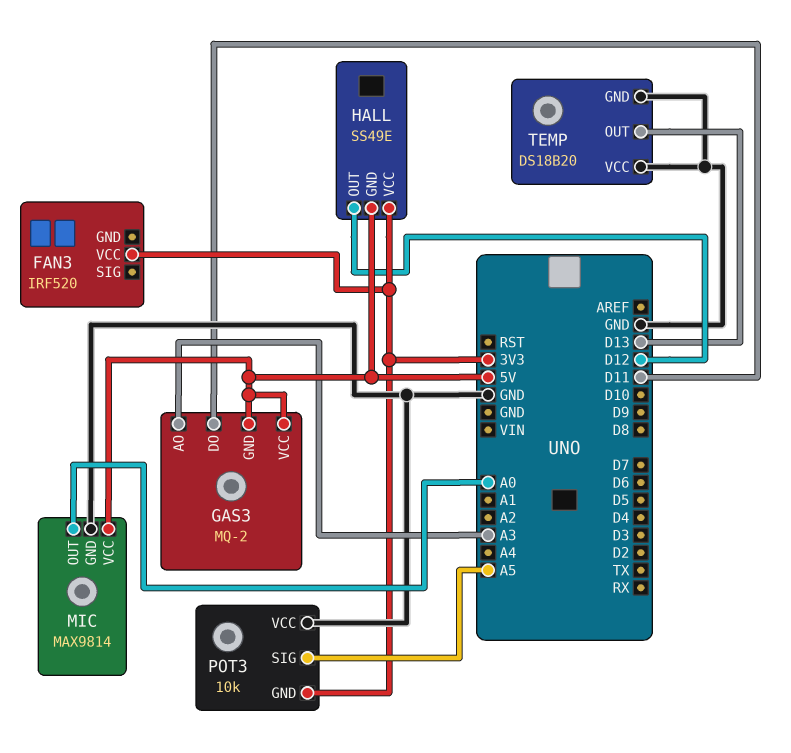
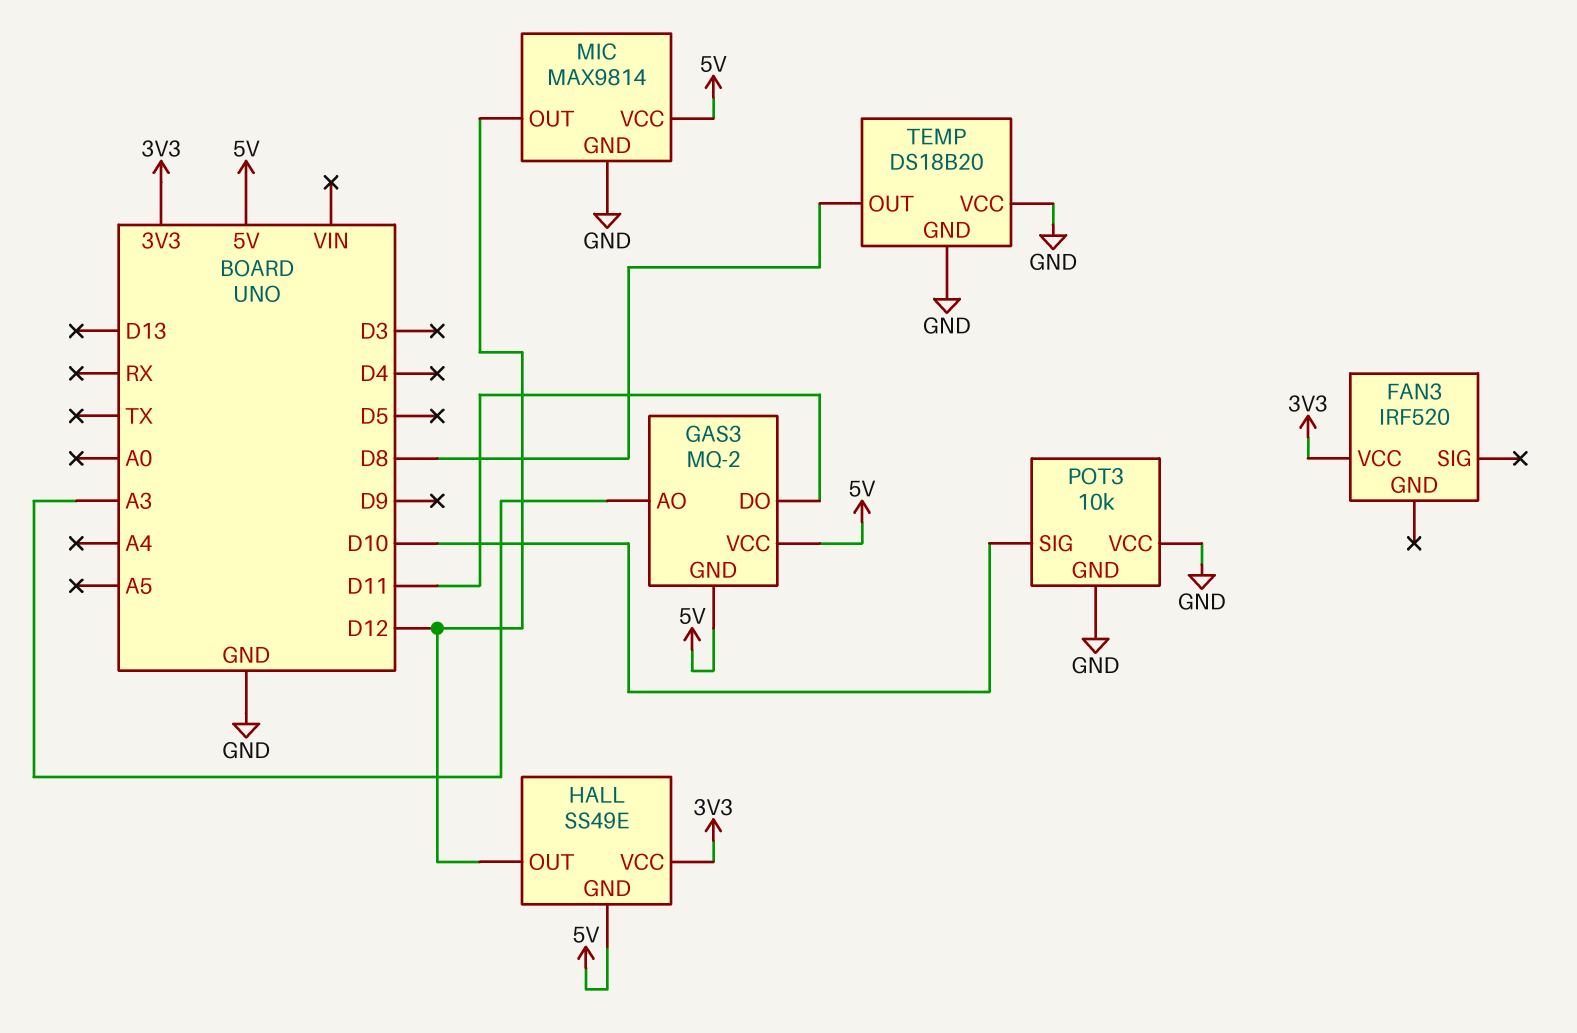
MIC pin OUT: A0 -> D12
POT3 pin GND: 3V3 -> GND
POT3 pin SIG: A5 -> D10
TEMP pin OUT: D13 -> D8

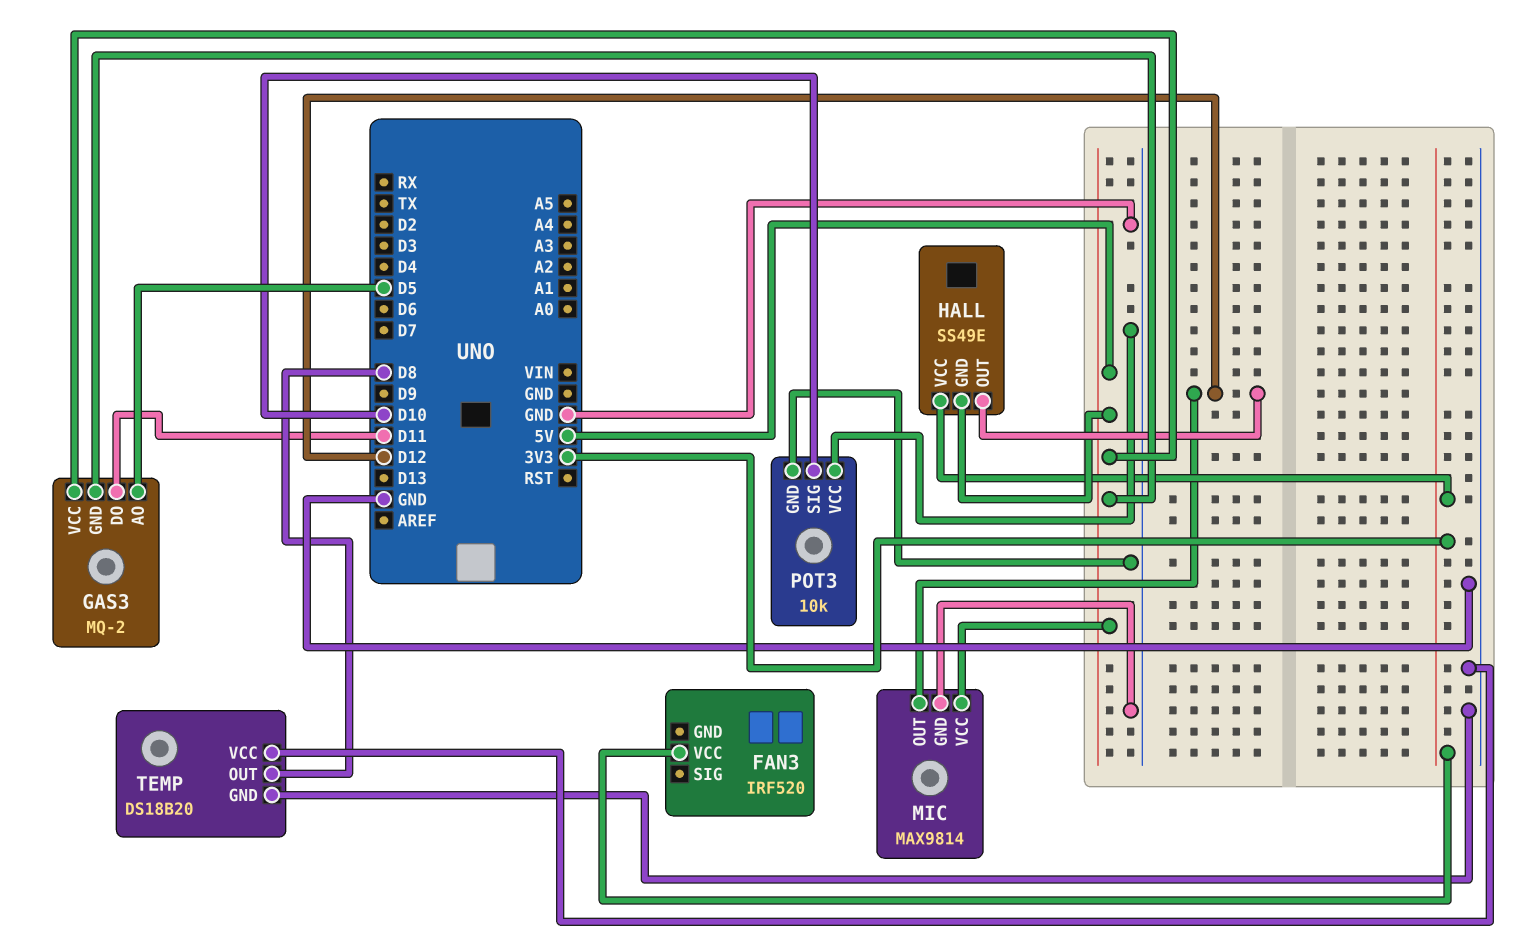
GAS3 pin AO: A3 -> D5

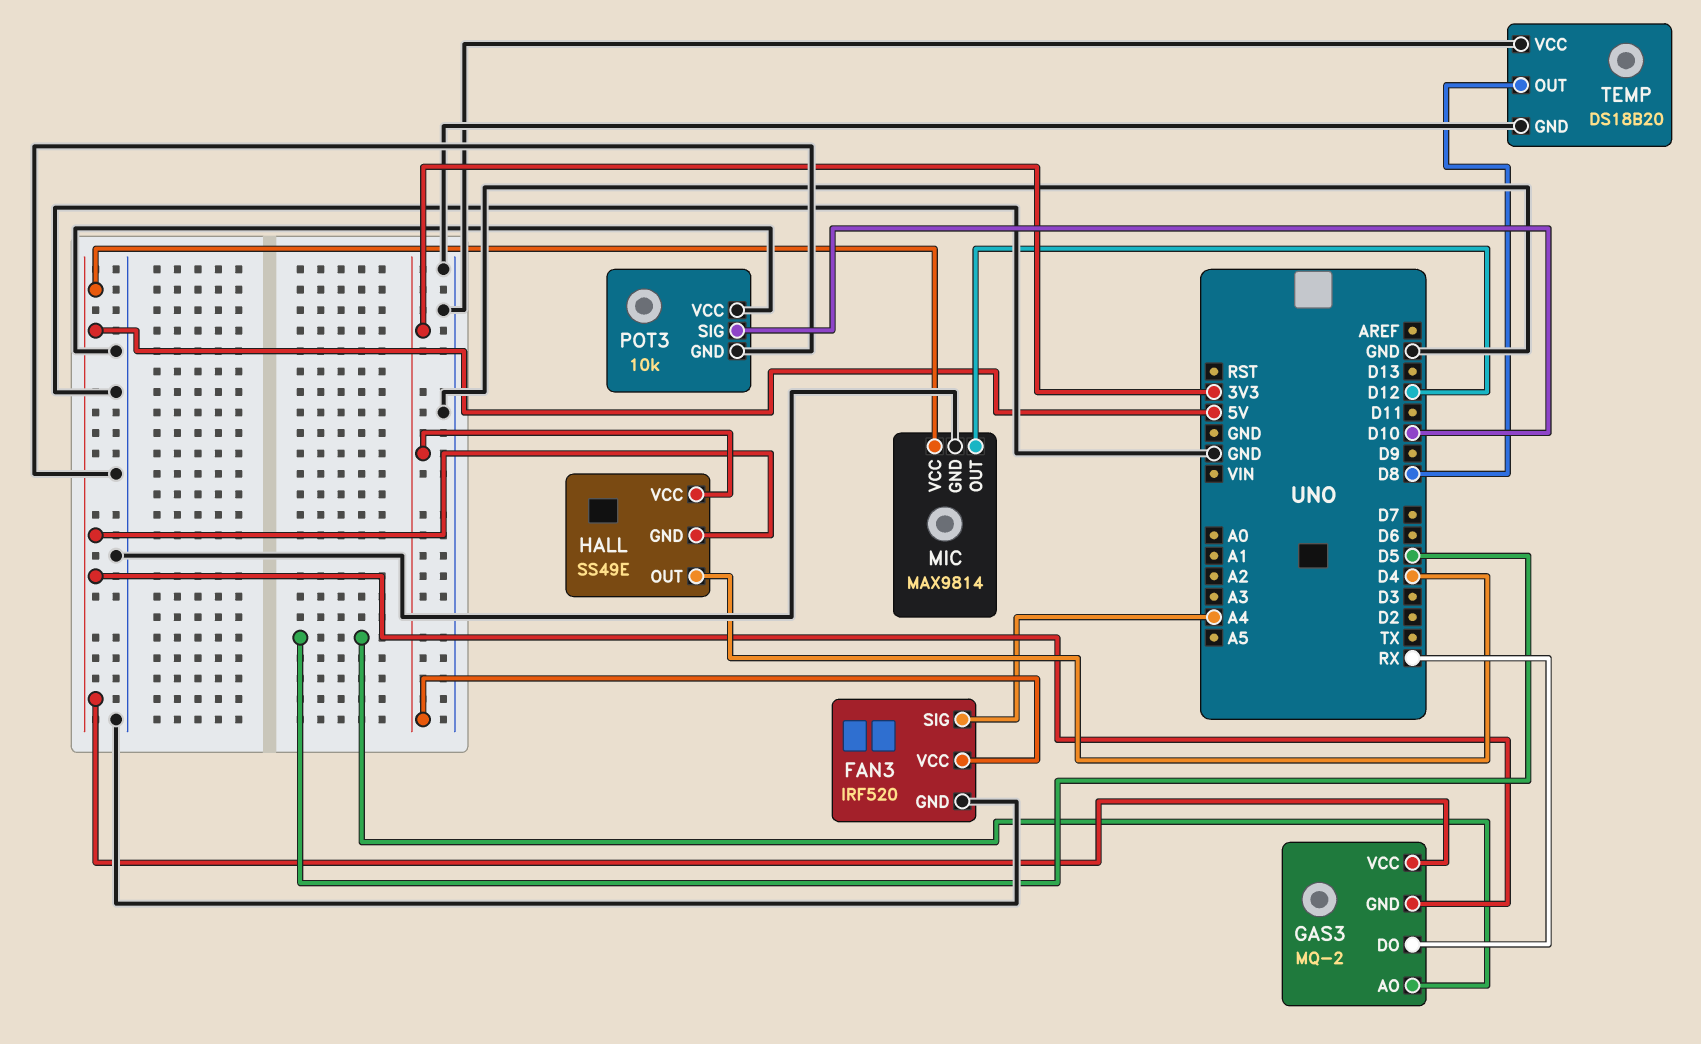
FAN3 pin GND: none -> GND
FAN3 pin SIG: none -> A4
GAS3 pin DO: D11 -> RX
HALL pin OUT: D12 -> D4

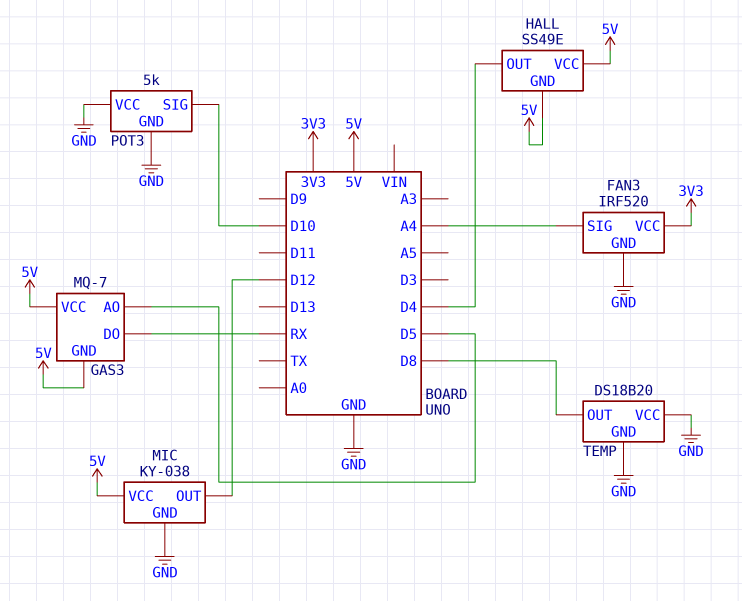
GAS3: MQ-2 -> MQ-7
HALL pin VCC: 3V3 -> 5V
MIC: MAX9814 -> KY-038
POT3: 10k -> 5k

